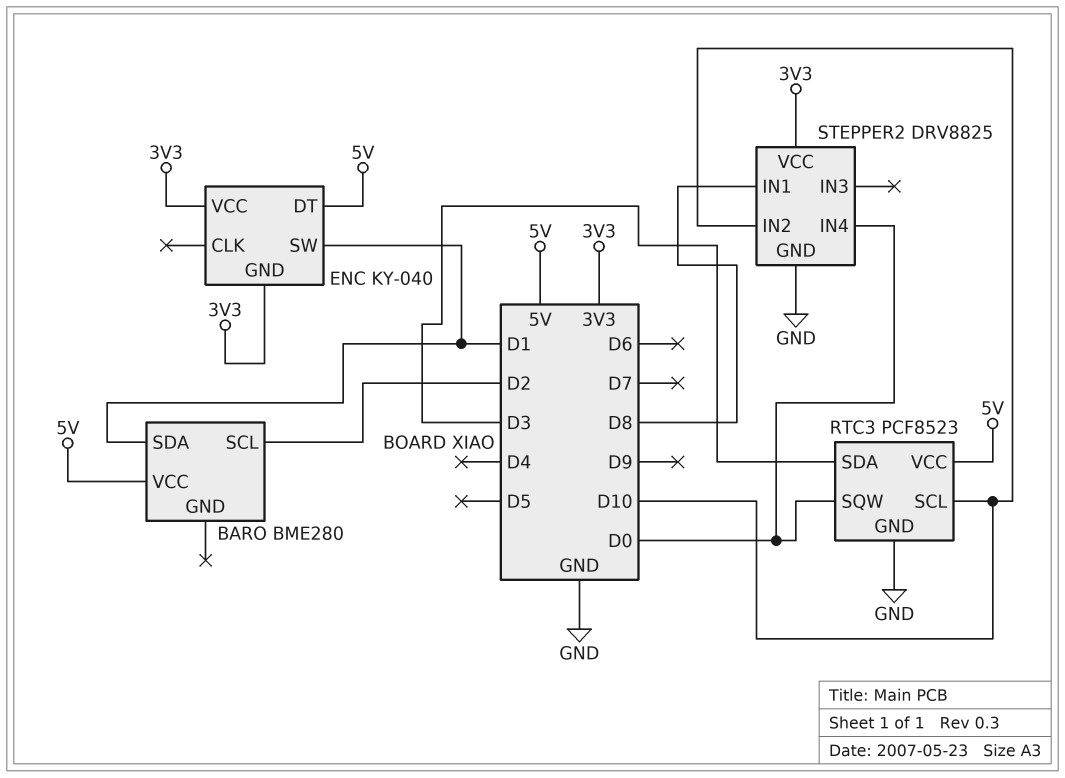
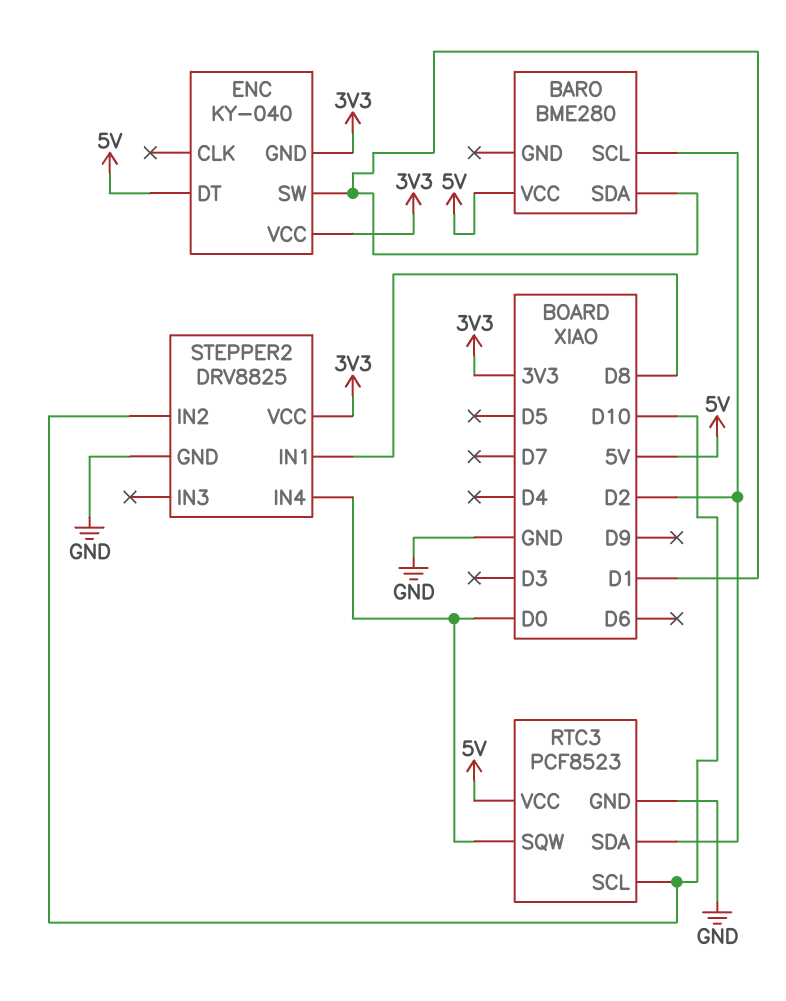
RTC3 pin SDA: D3 -> D2

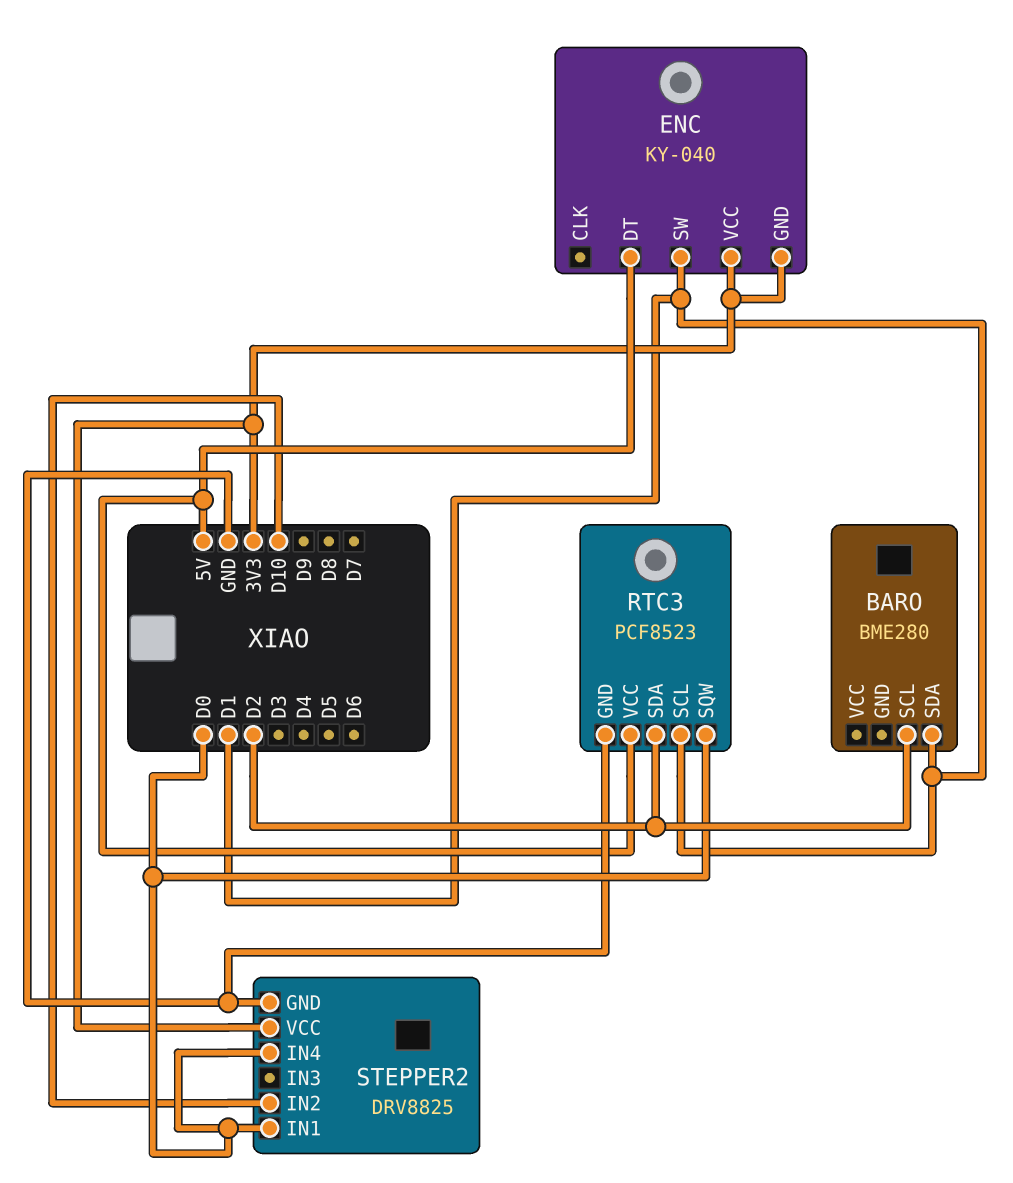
BARO pin VCC: 5V -> none
RTC3 pin SCL: D10 -> D1
STEPPER2 pin IN1: D8 -> D0

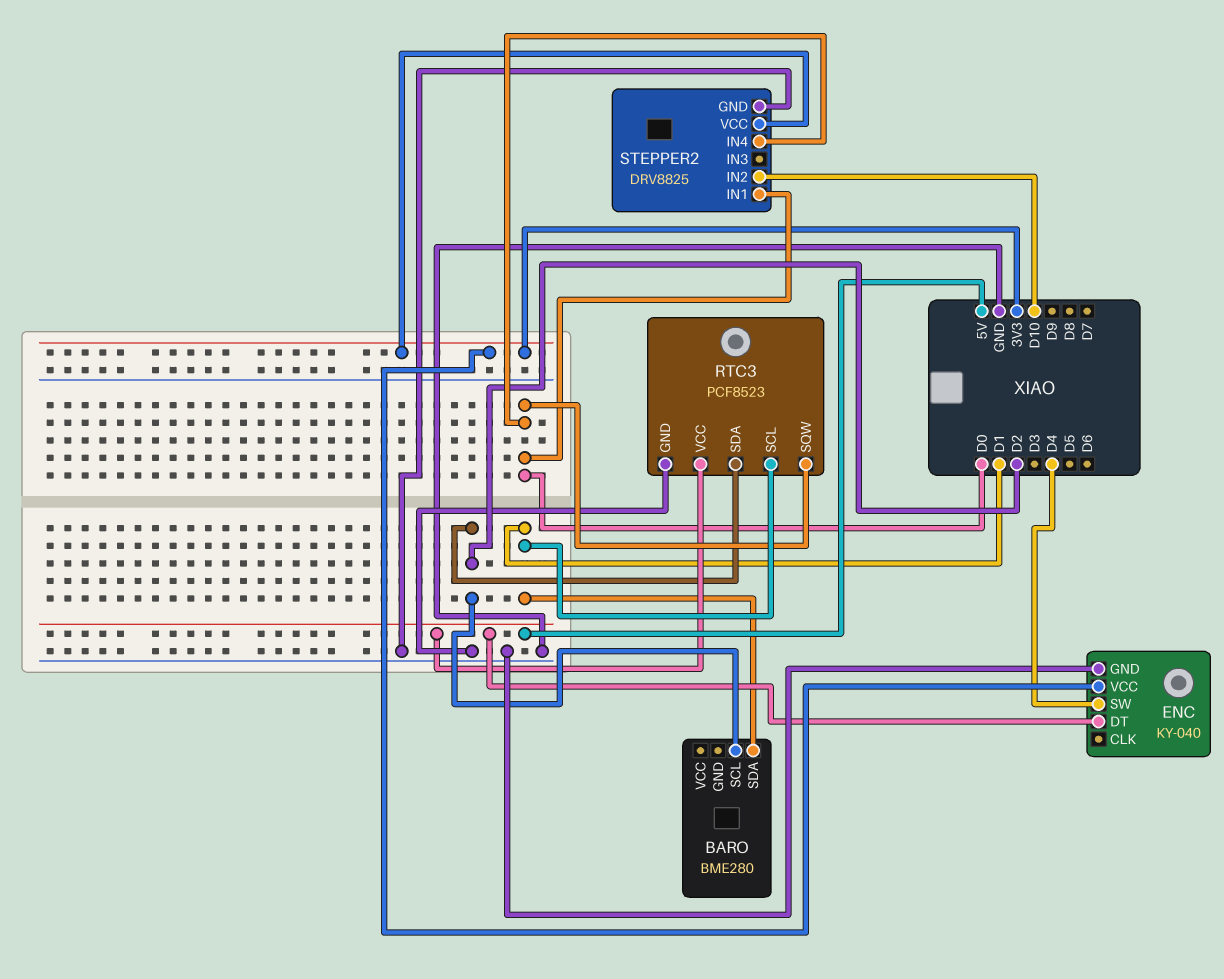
ENC pin GND: 3V3 -> GND
ENC pin SW: D1 -> D4

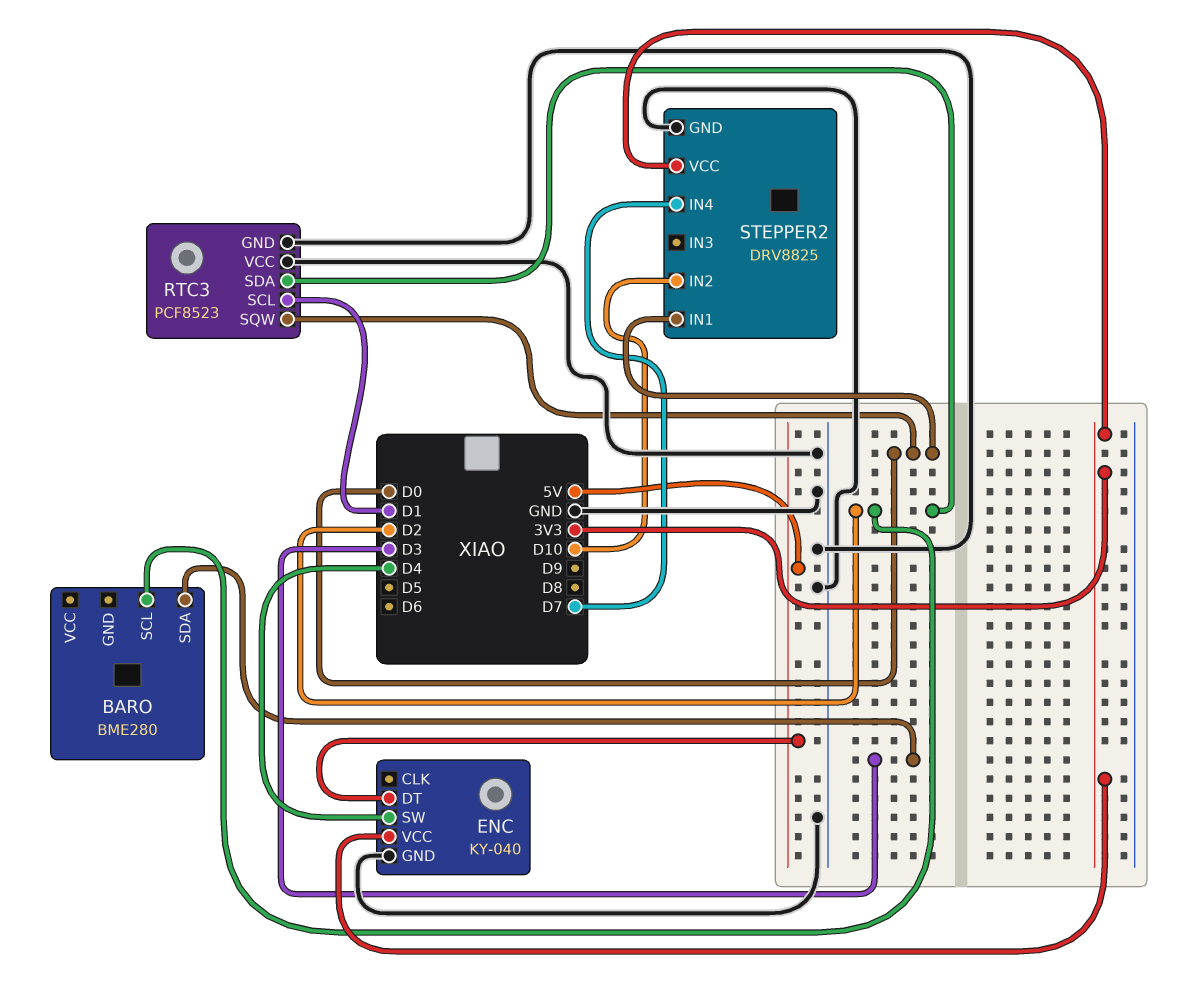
BARO pin SDA: D1 -> D3
RTC3 pin VCC: 5V -> GND
STEPPER2 pin IN4: D0 -> D7

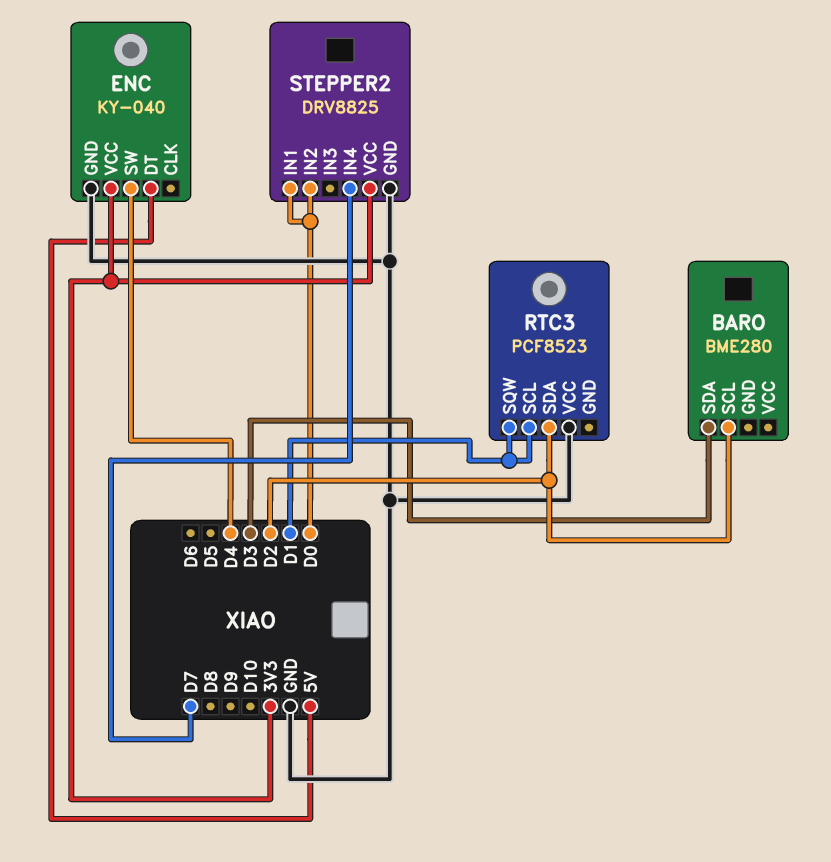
RTC3 pin GND: GND -> none
RTC3 pin SQW: D0 -> D1
STEPPER2 pin IN2: D10 -> D0

